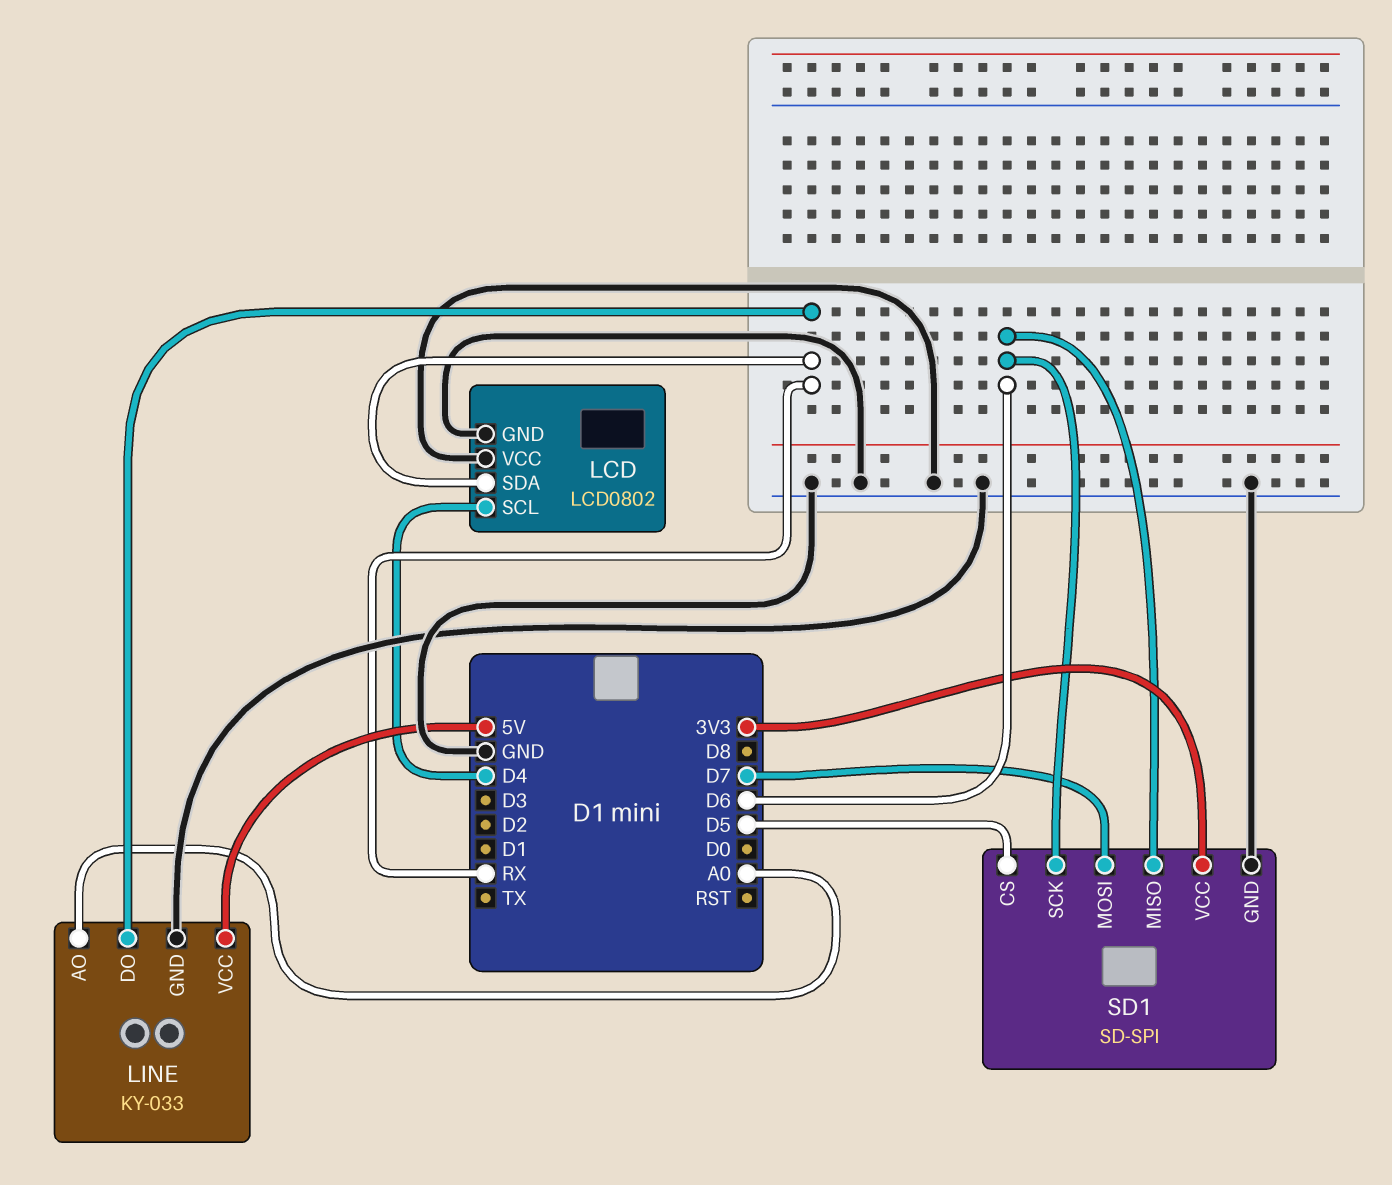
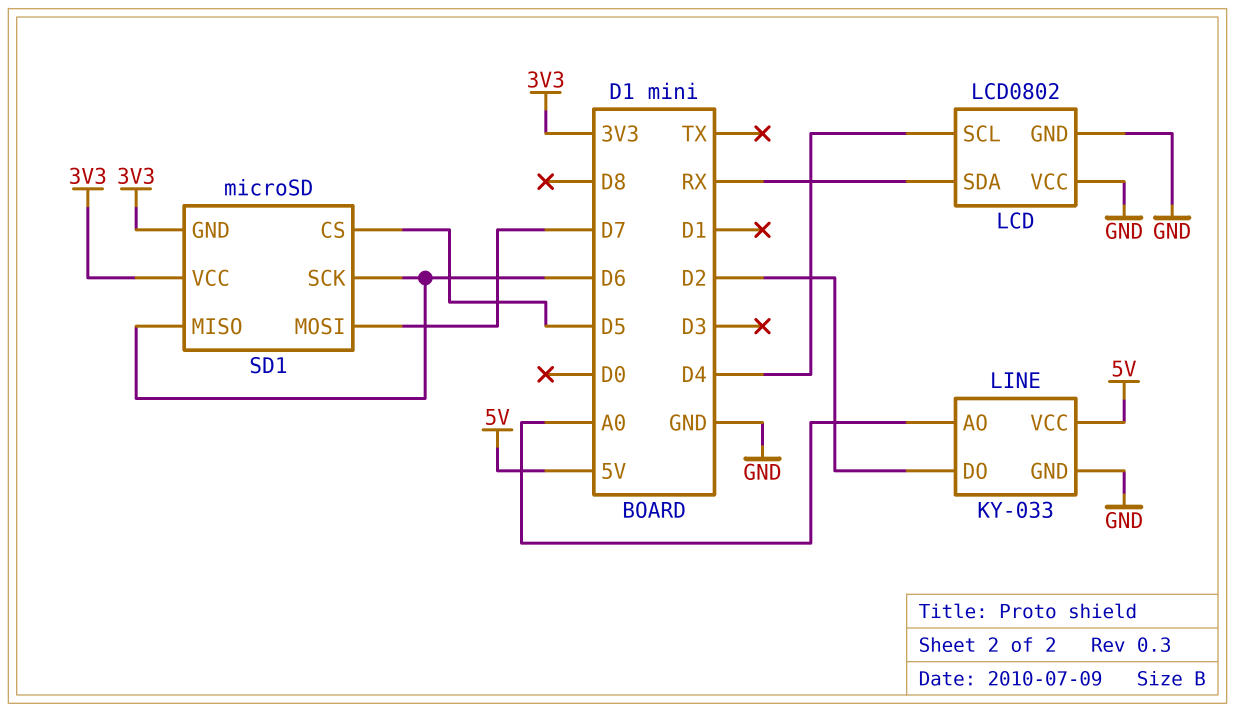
LINE pin DO: RX -> D2
SD1: SD-SPI -> microSD
SD1 pin GND: GND -> 3V3

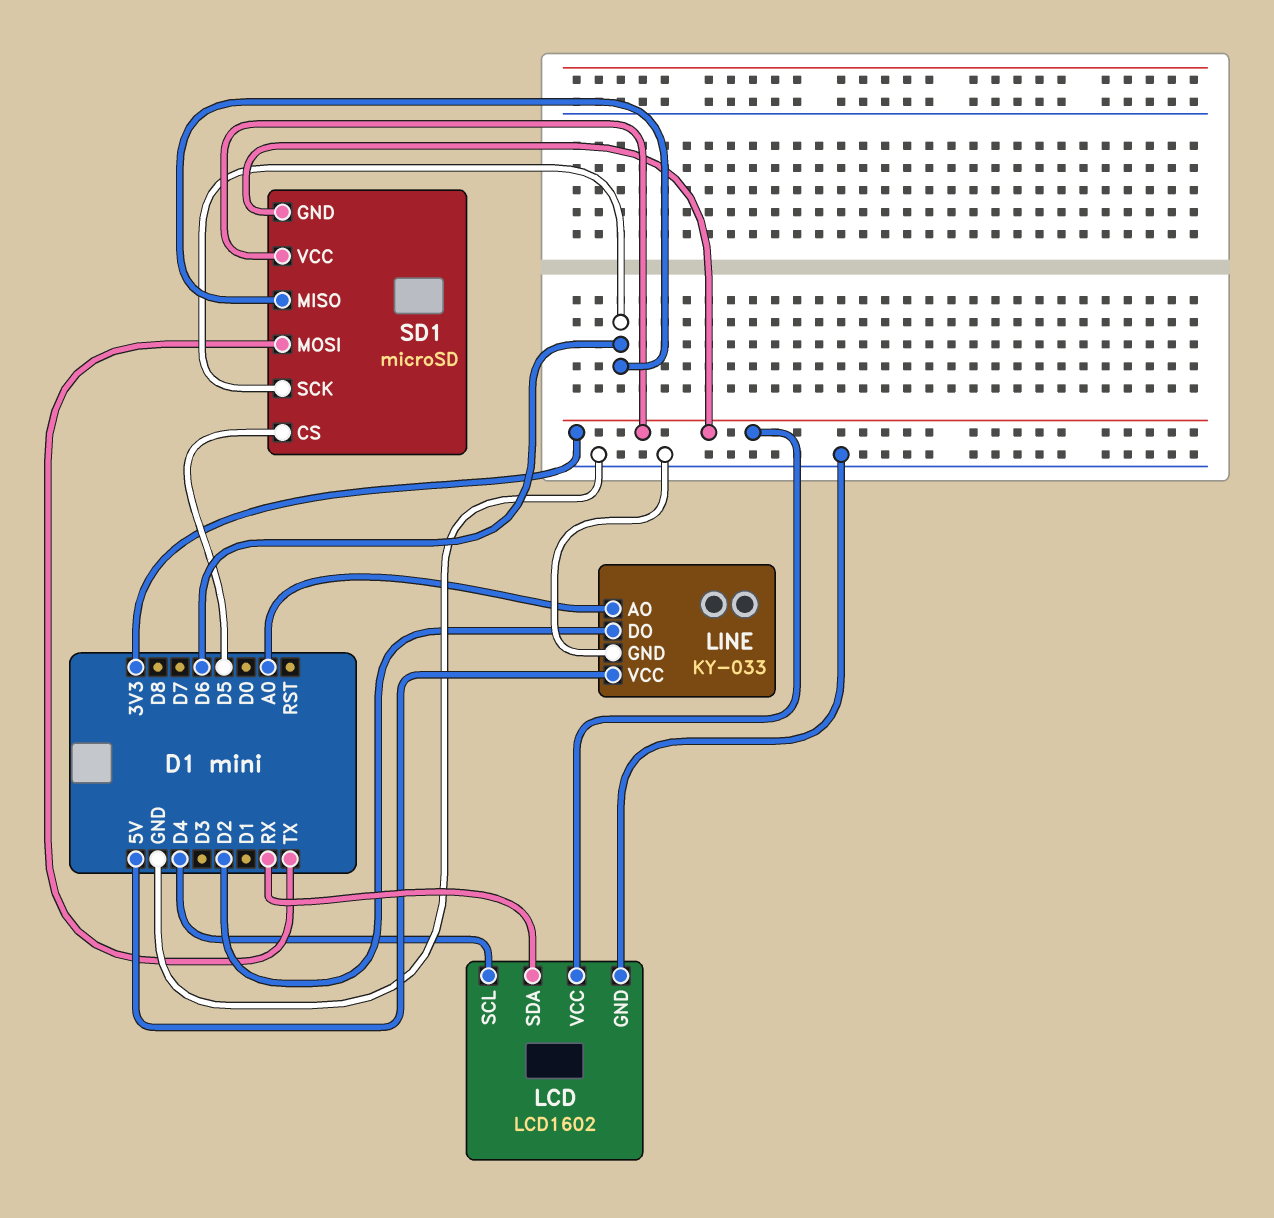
LCD: LCD0802 -> LCD1602
LCD pin VCC: GND -> 3V3
SD1 pin MOSI: D7 -> TX

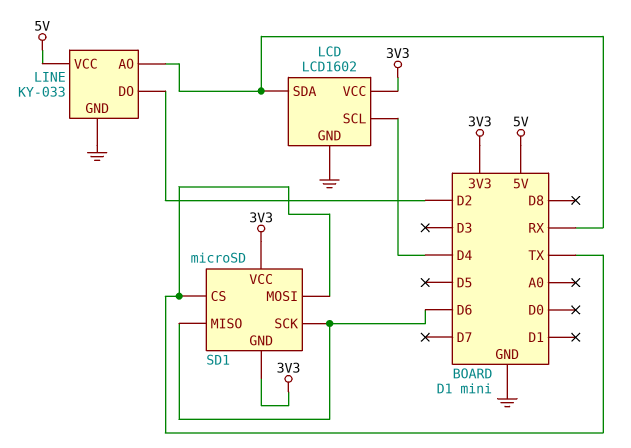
LINE pin AO: A0 -> RX
SD1 pin CS: D5 -> TX

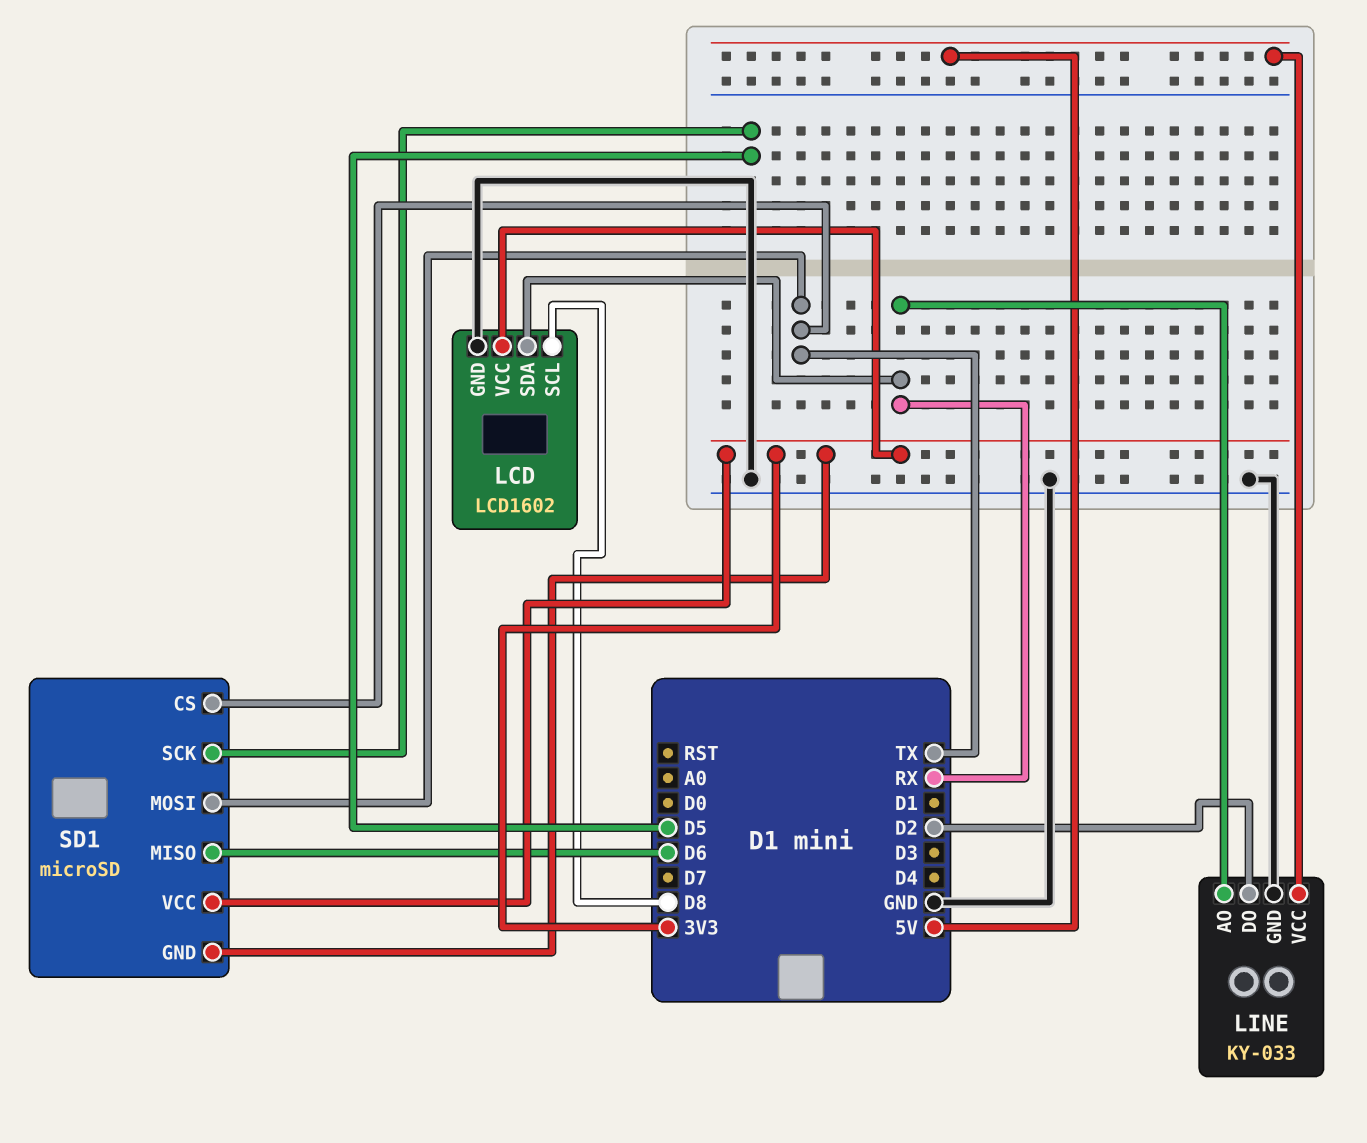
LCD pin SCL: D4 -> D8
SD1 pin SCK: D6 -> D5

